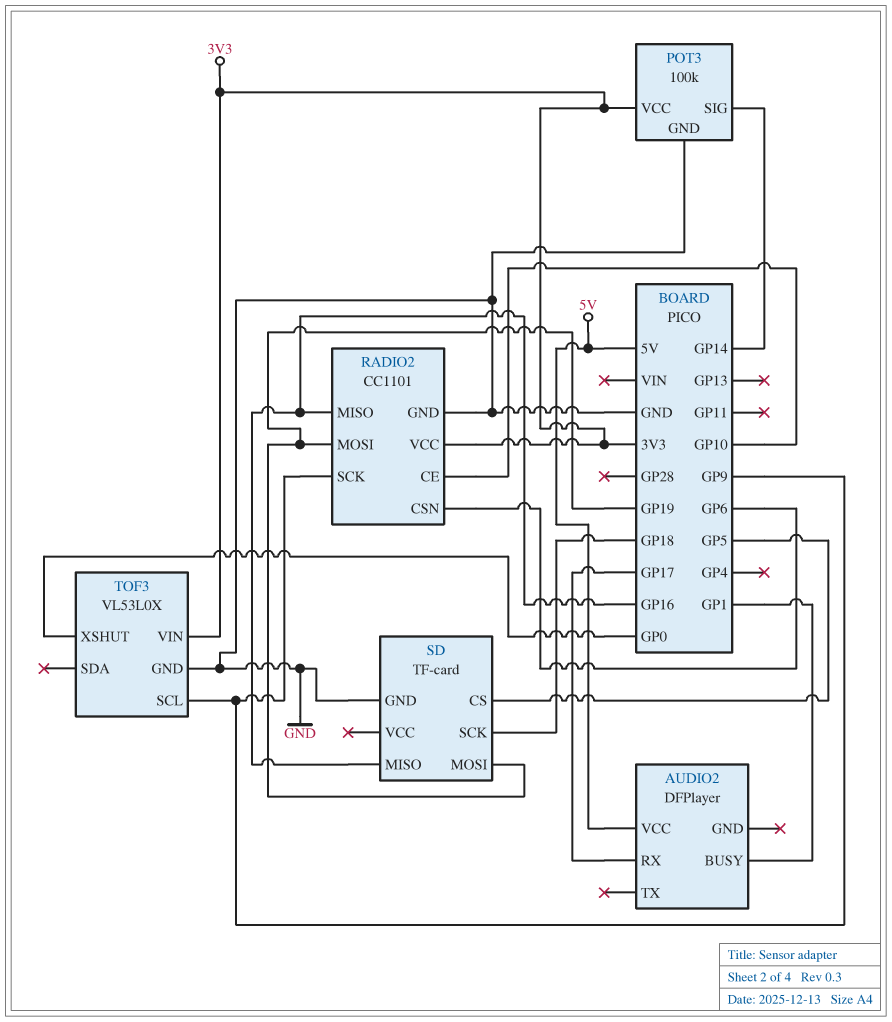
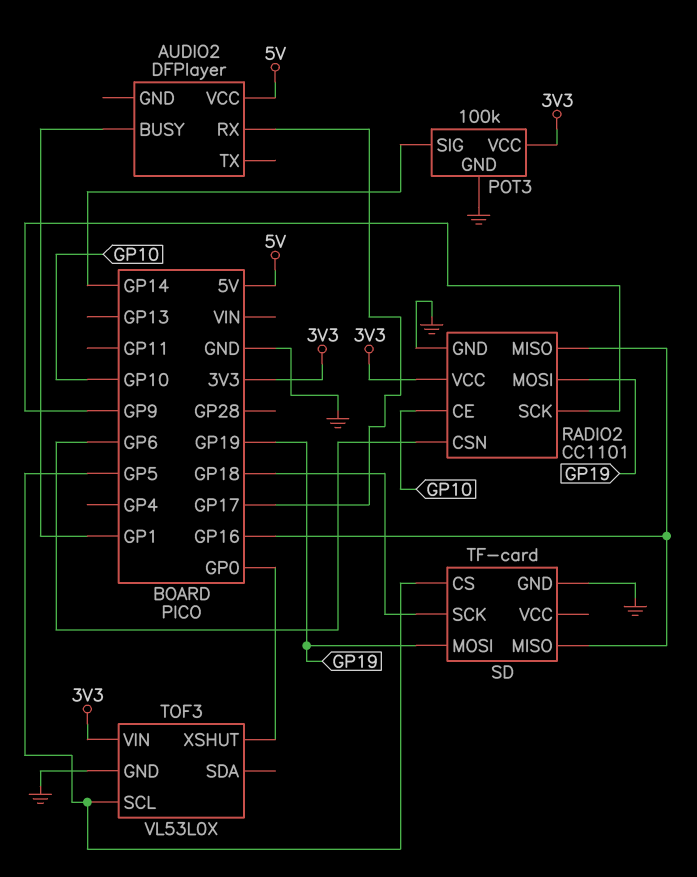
TOF3 pin SCL: GP9 -> GP5

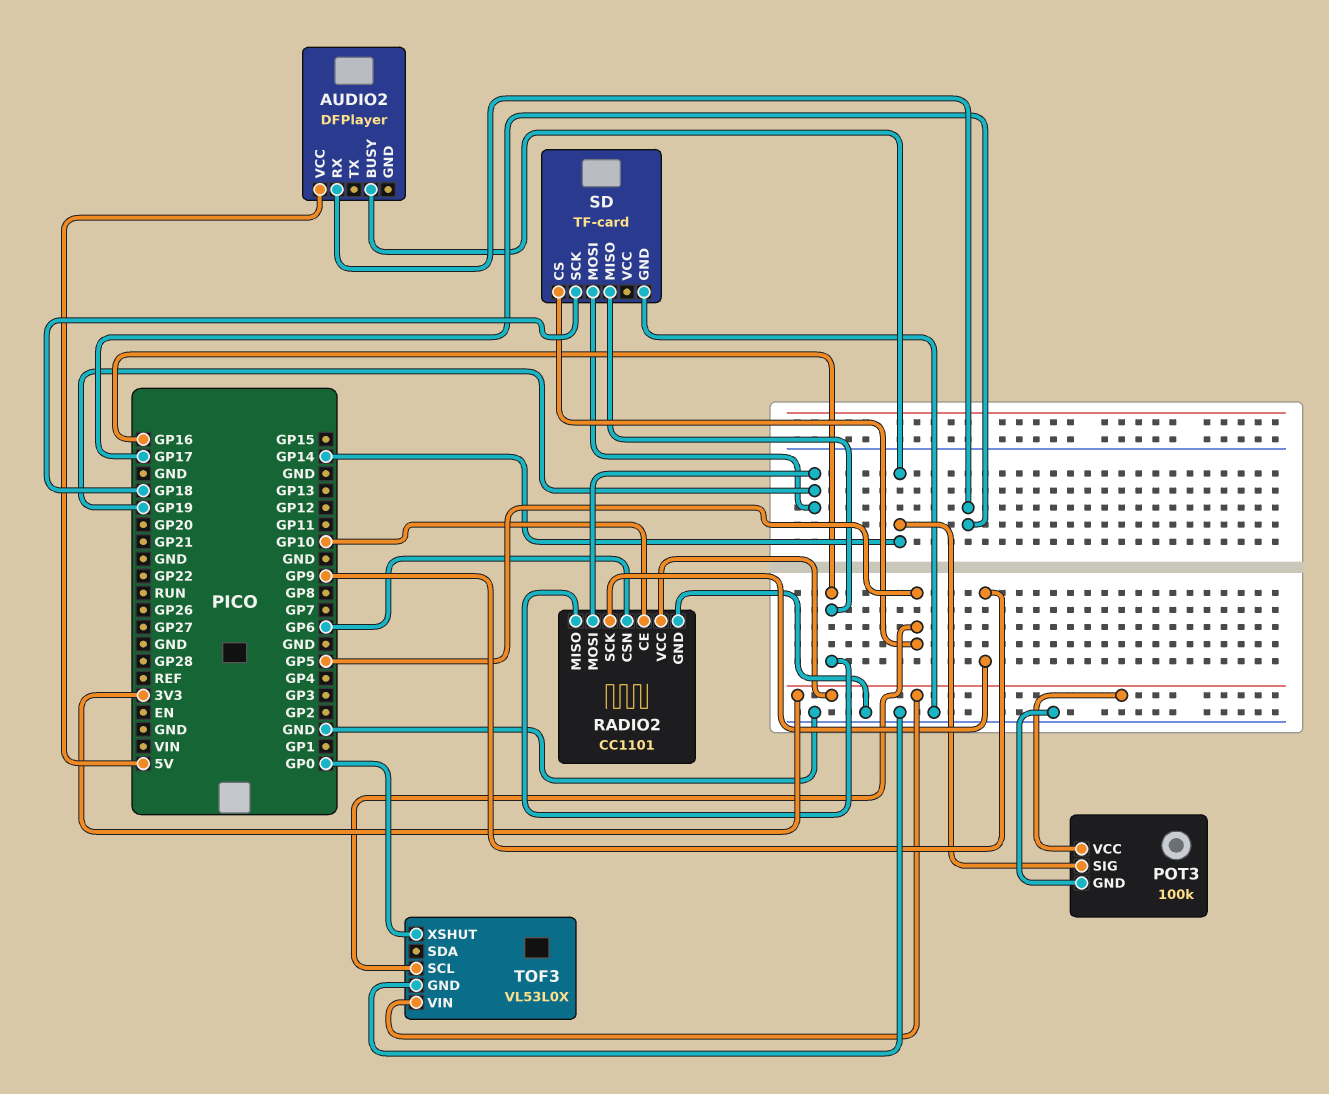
AUDIO2 pin BUSY: GP1 -> GP14

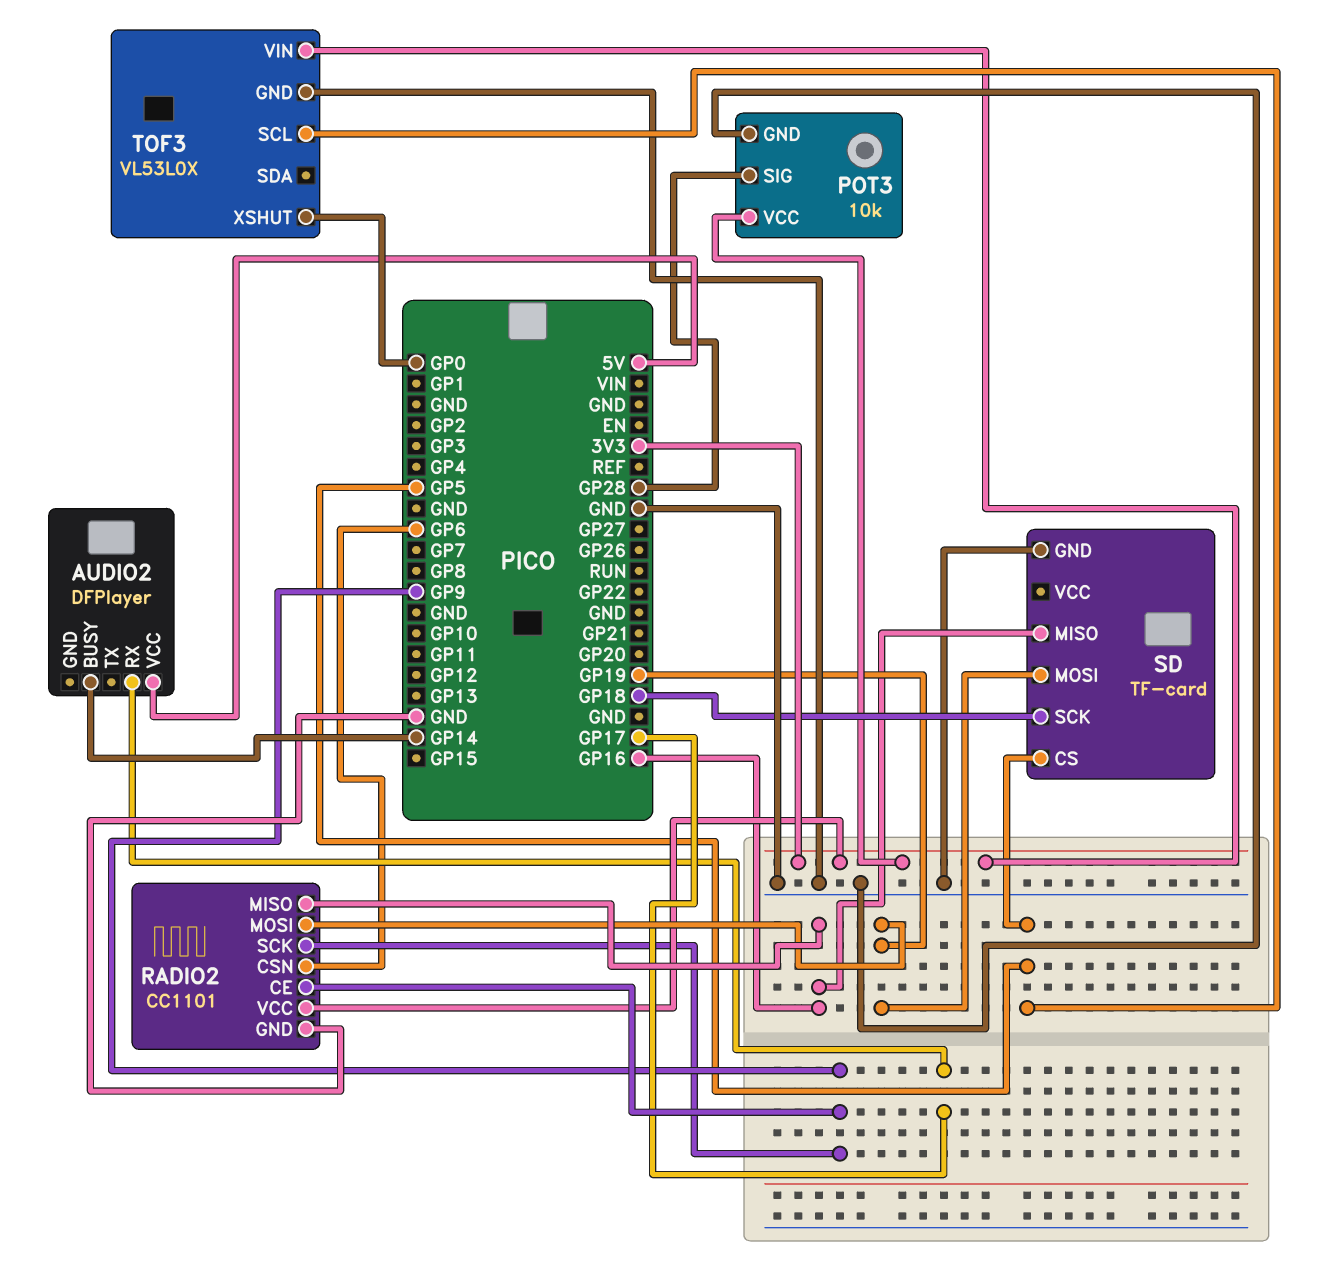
POT3: 100k -> 10k
POT3 pin SIG: GP14 -> GP28
RADIO2 pin CE: GP10 -> GP9

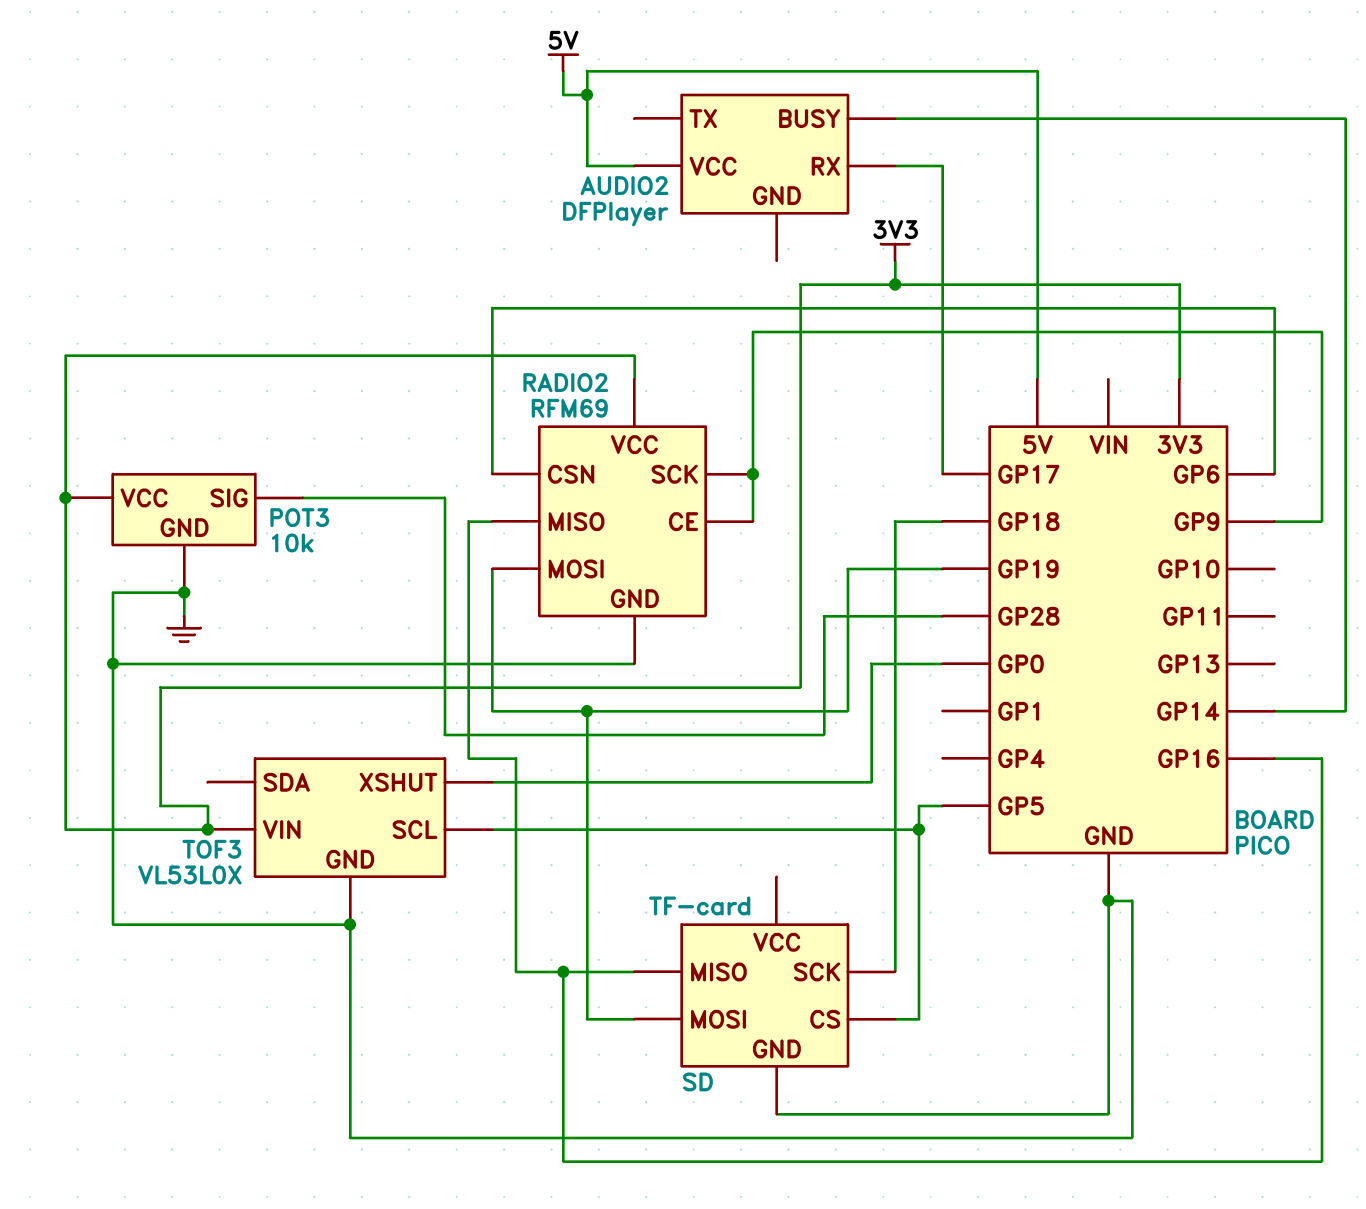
RADIO2: CC1101 -> RFM69

